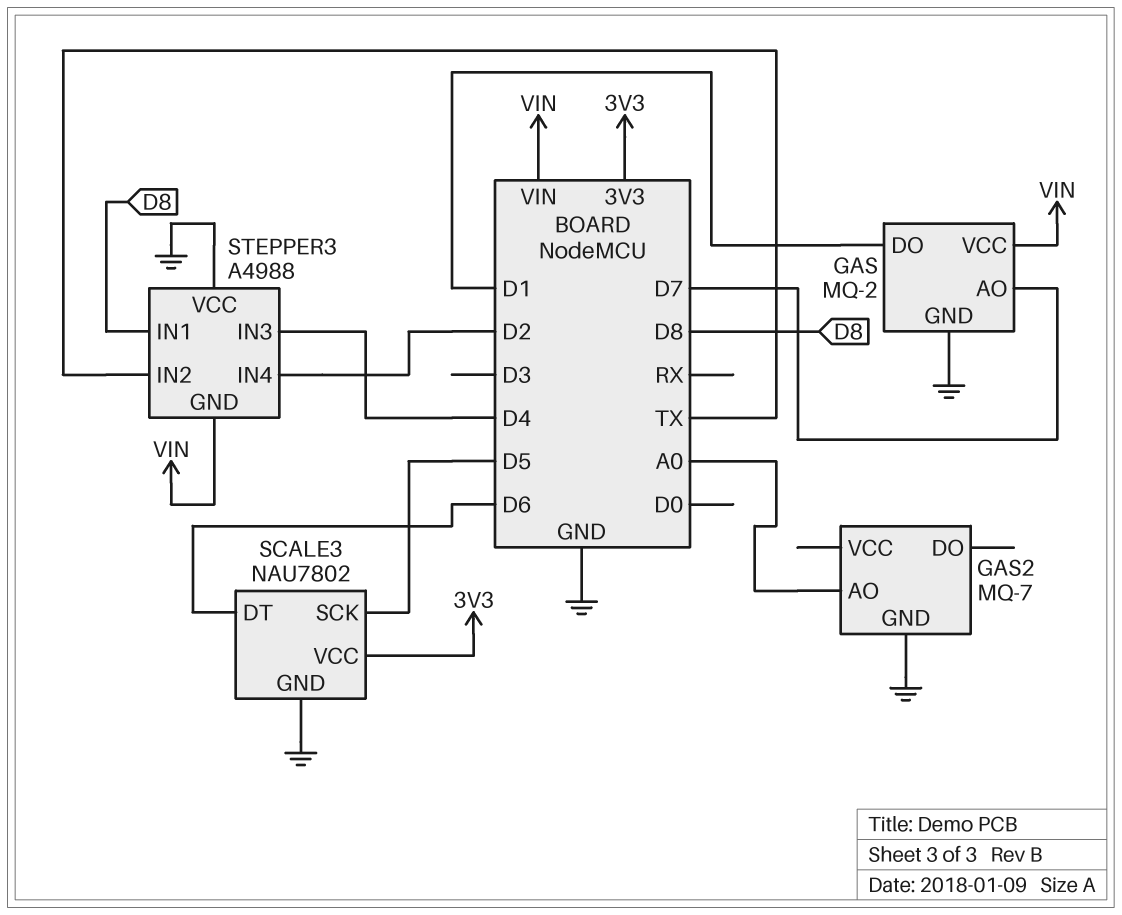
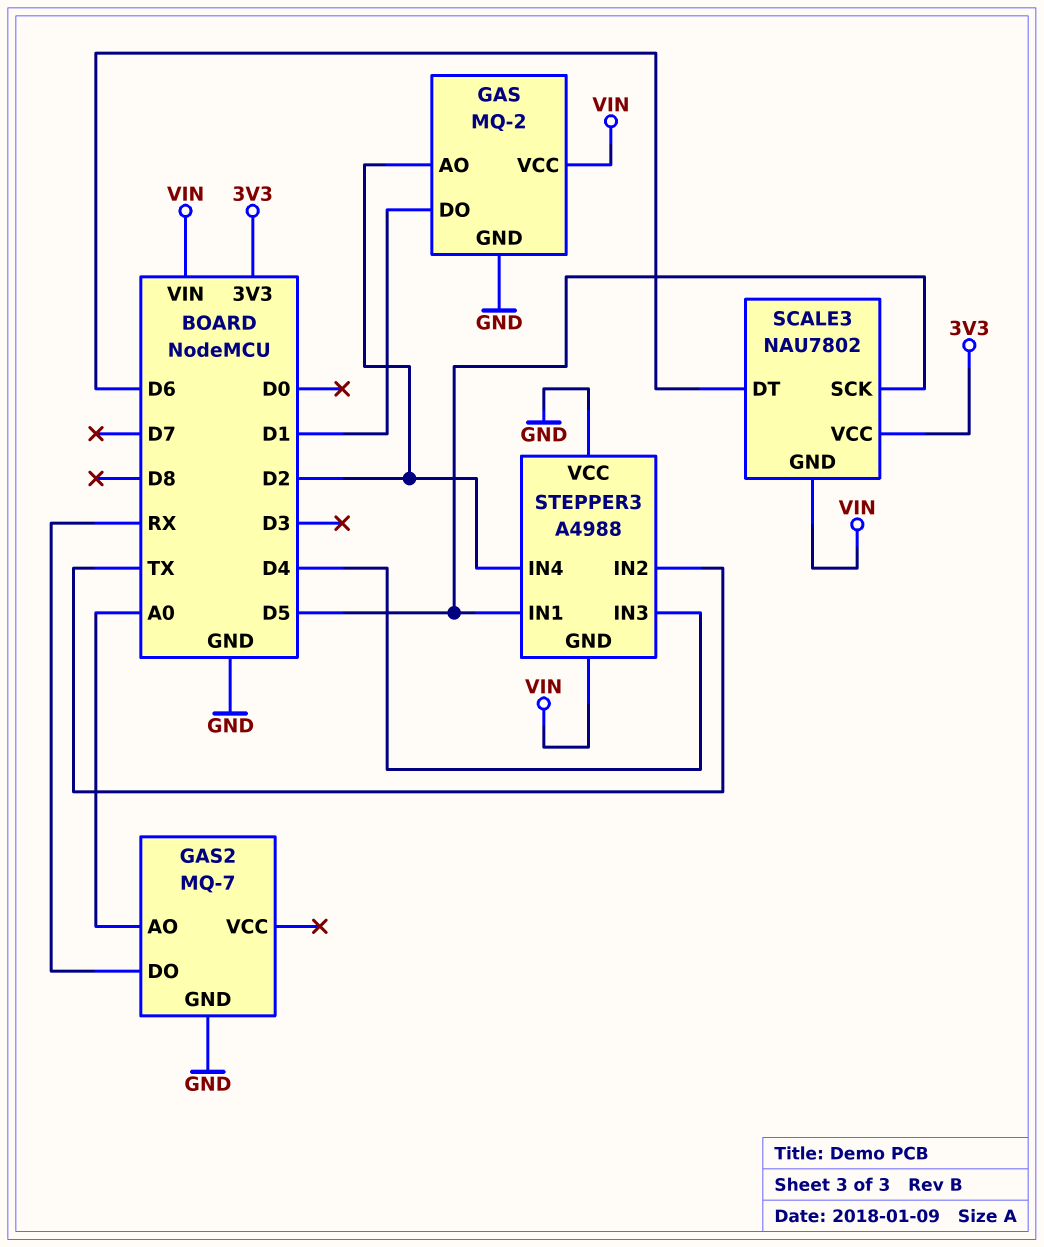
GAS pin AO: D7 -> D2
GAS2 pin DO: none -> RX
SCALE3 pin GND: GND -> VIN
STEPPER3 pin IN1: D8 -> D5

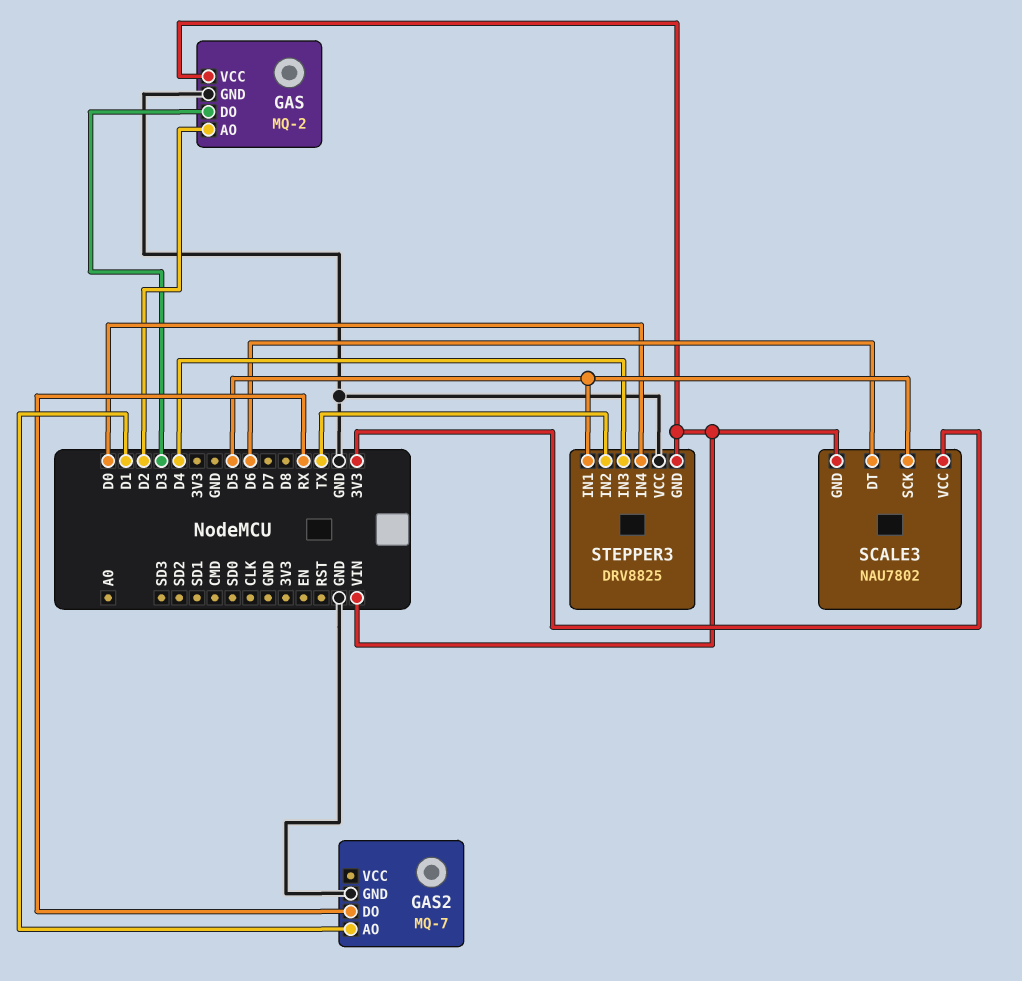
GAS pin DO: D1 -> D3
GAS2 pin AO: A0 -> D1
STEPPER3: A4988 -> DRV8825
STEPPER3 pin IN4: D2 -> D0

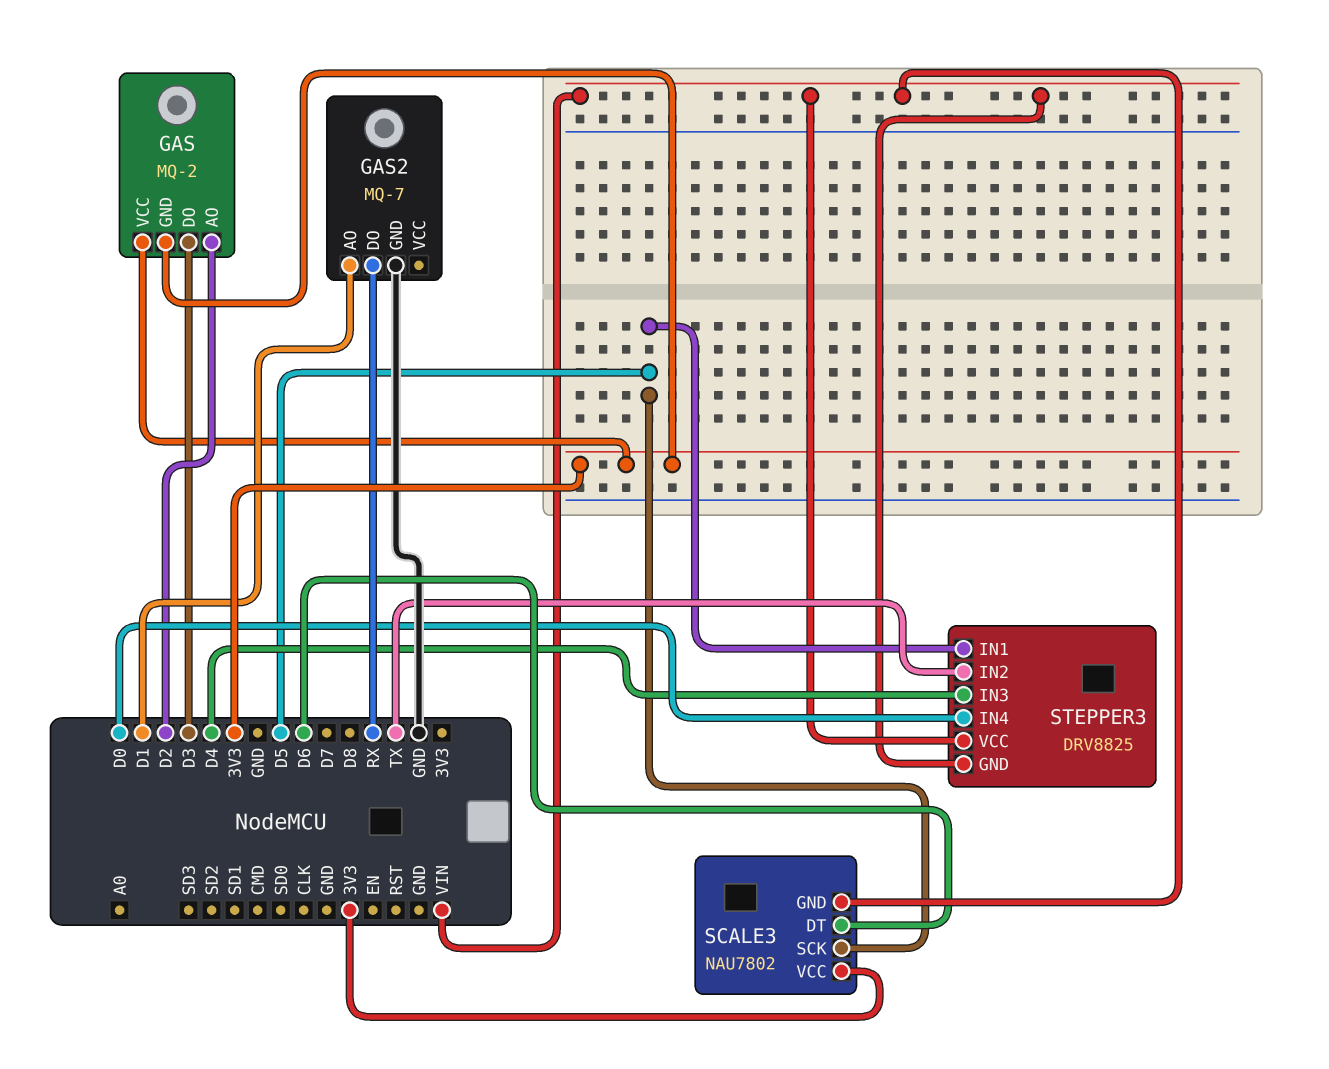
GAS pin GND: GND -> 3V3
GAS pin VCC: VIN -> 3V3
STEPPER3 pin VCC: GND -> VIN

